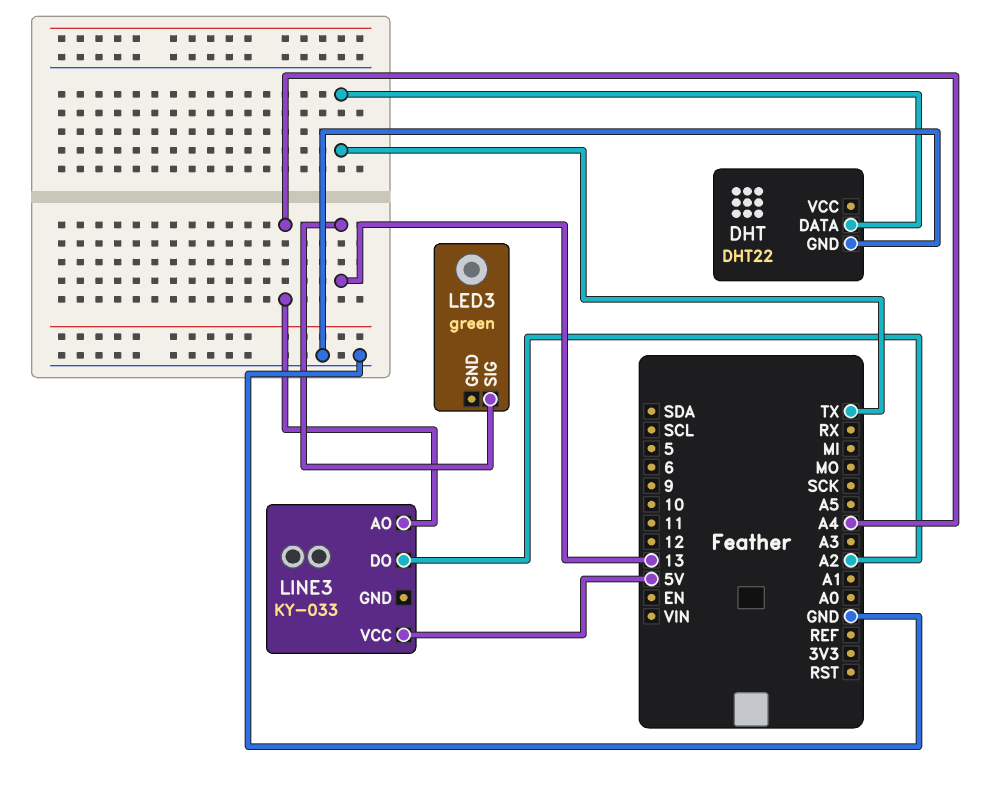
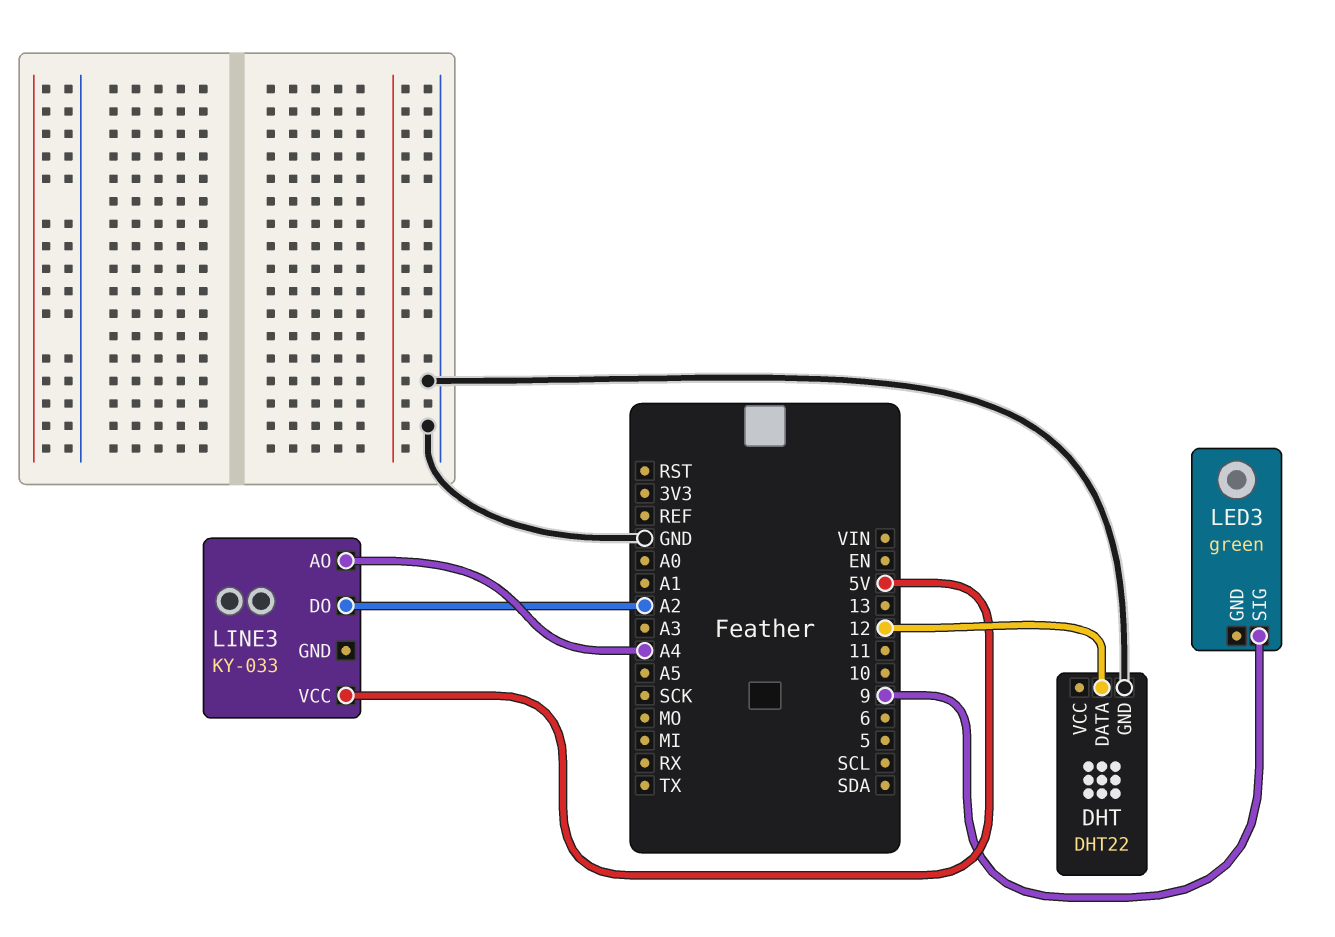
DHT pin DATA: TX -> 12
LED3 pin SIG: 13 -> 9

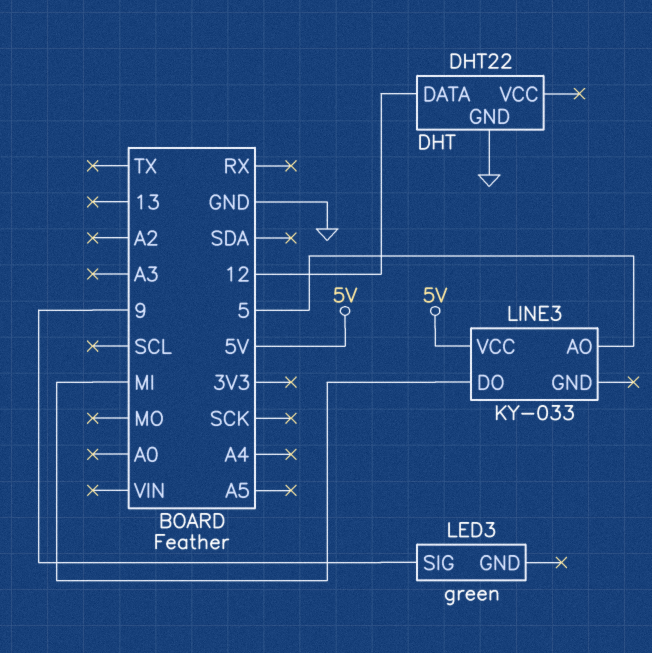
LINE3 pin AO: A4 -> 5
LINE3 pin DO: A2 -> MI

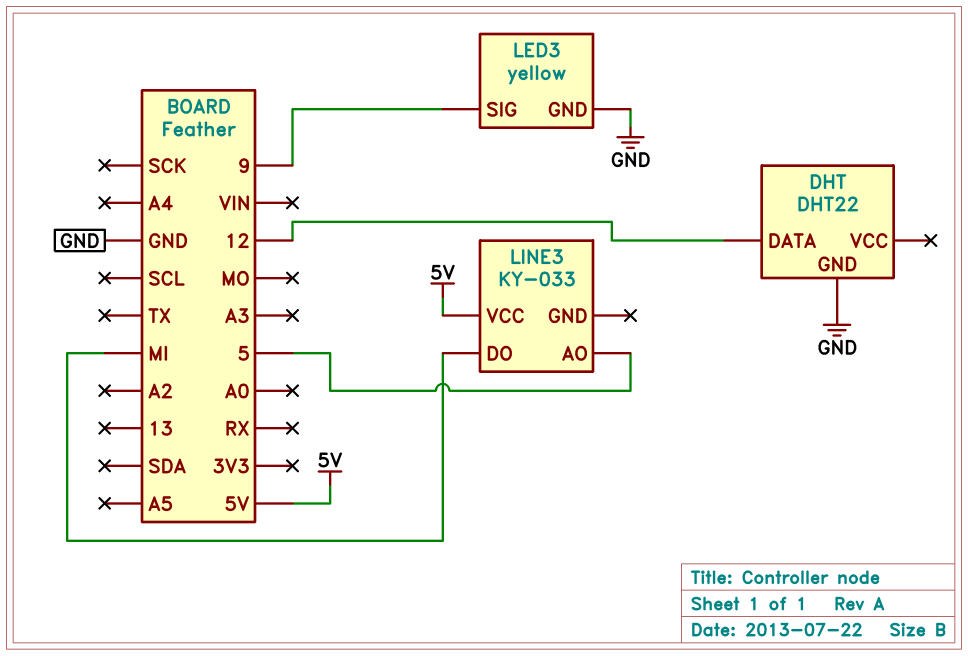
LED3: green -> yellow
LED3 pin GND: none -> GND

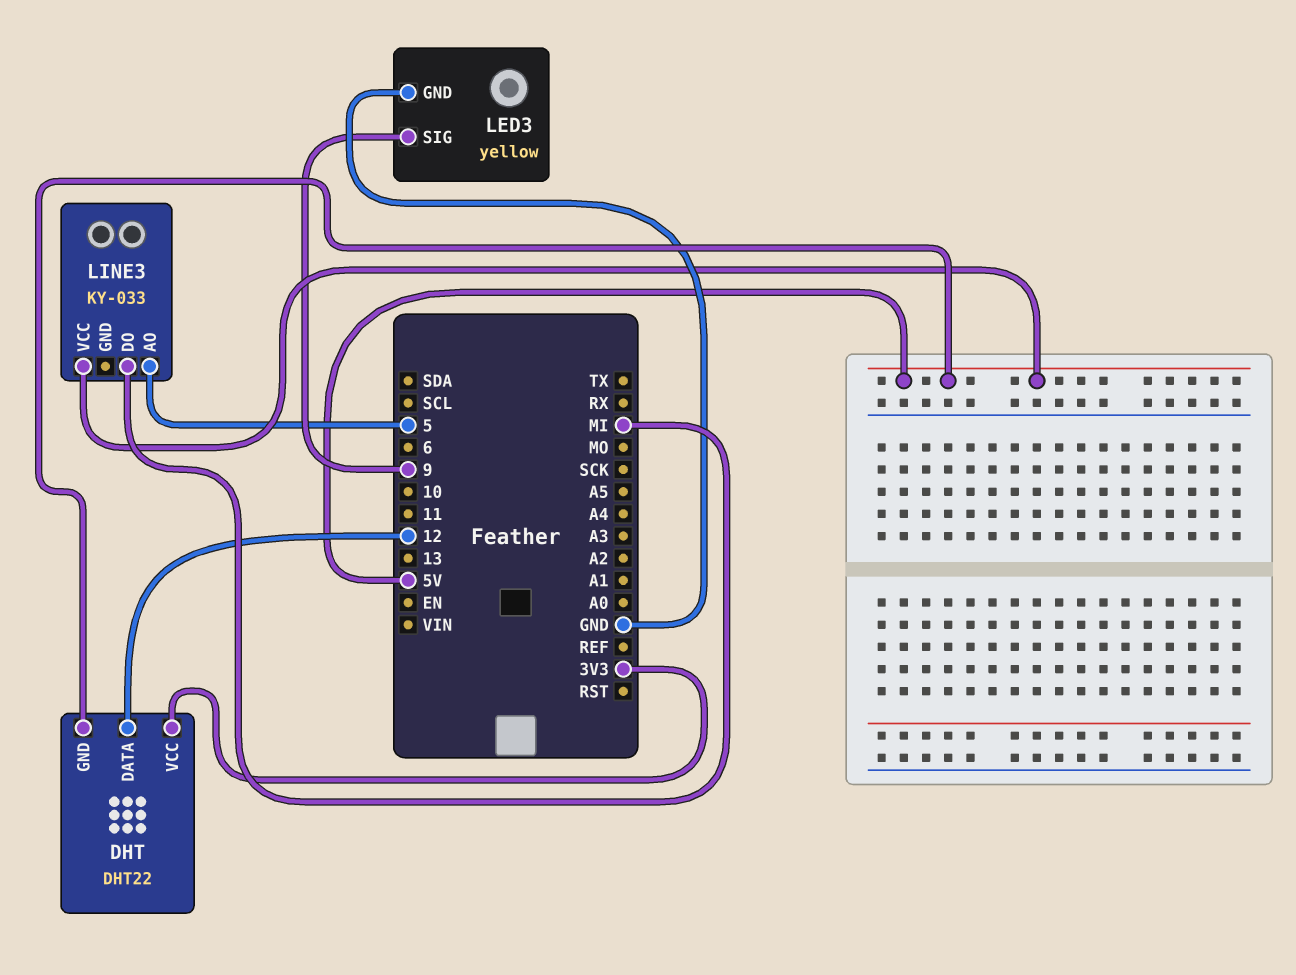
DHT pin GND: GND -> 5V
DHT pin VCC: none -> 3V3

